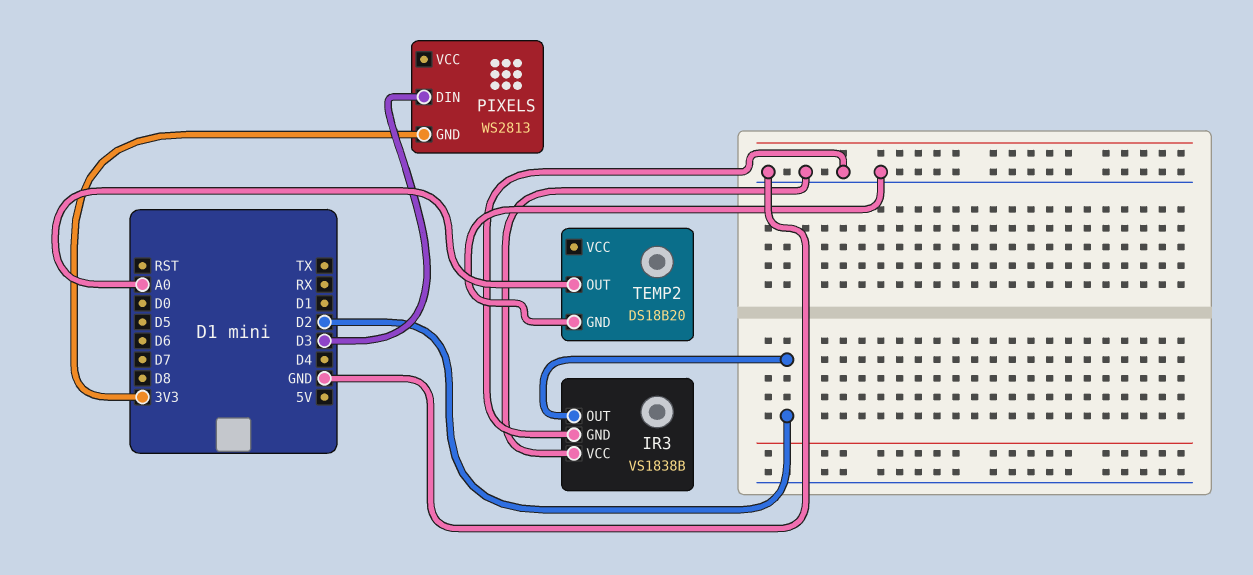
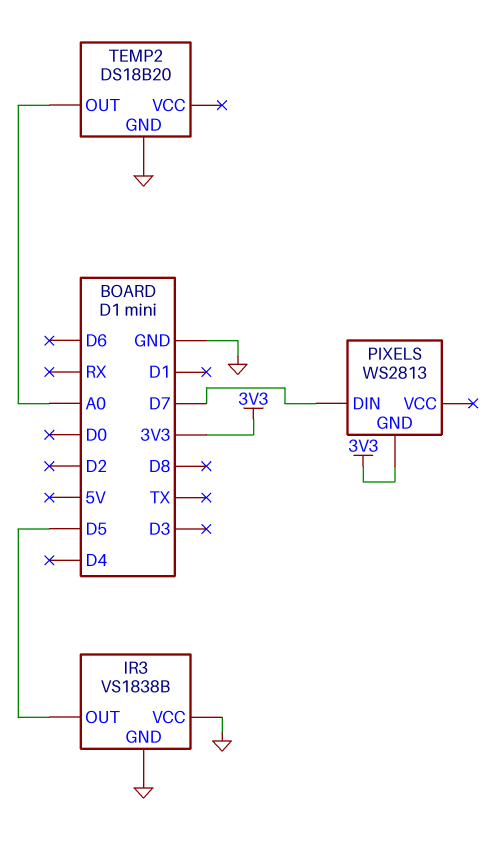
IR3 pin OUT: D2 -> D5
PIXELS pin DIN: D3 -> D7

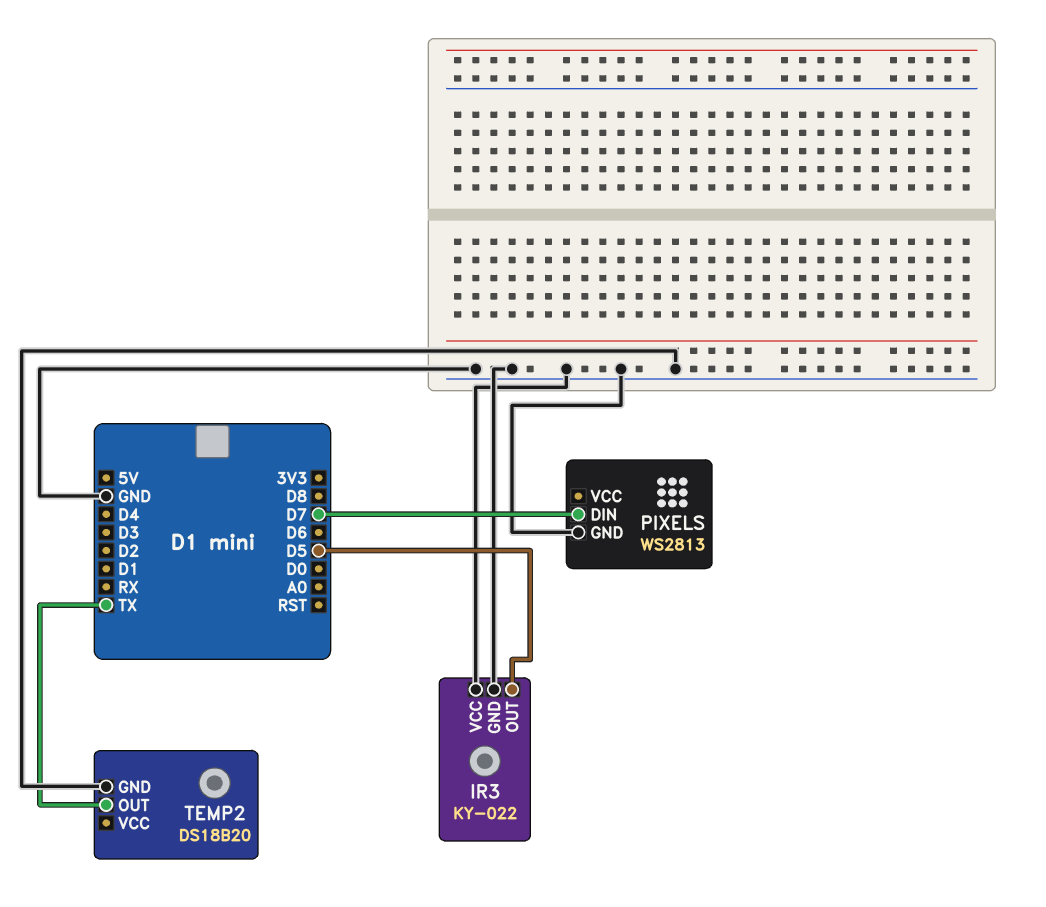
IR3: VS1838B -> KY-022
PIXELS pin GND: 3V3 -> GND
TEMP2 pin OUT: A0 -> TX

